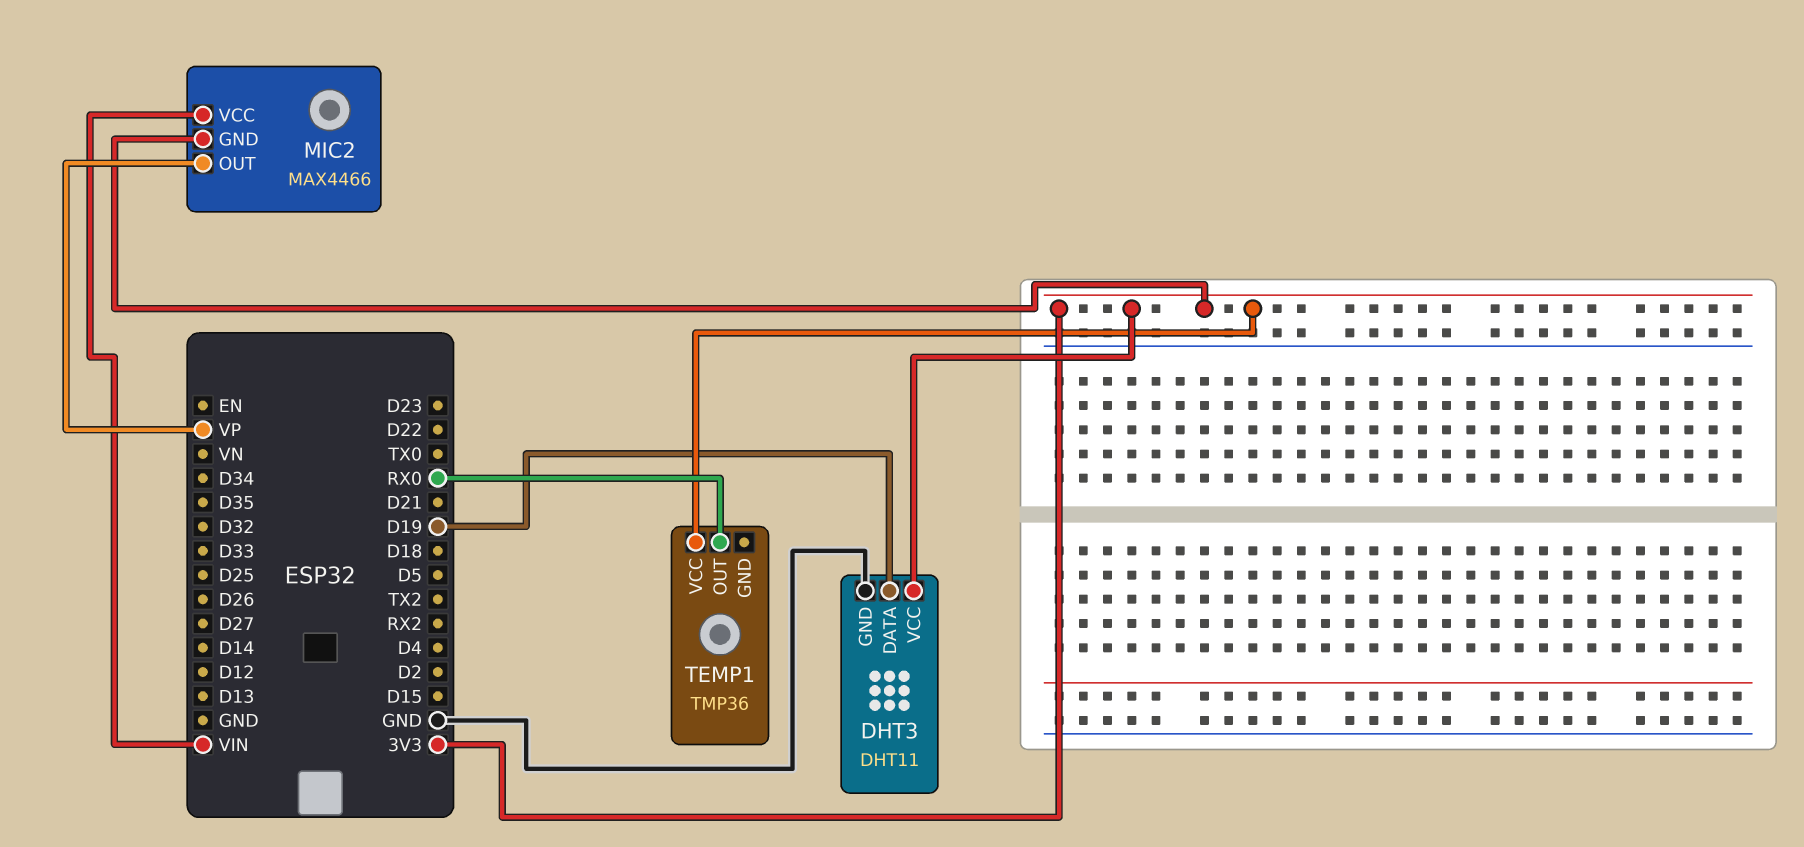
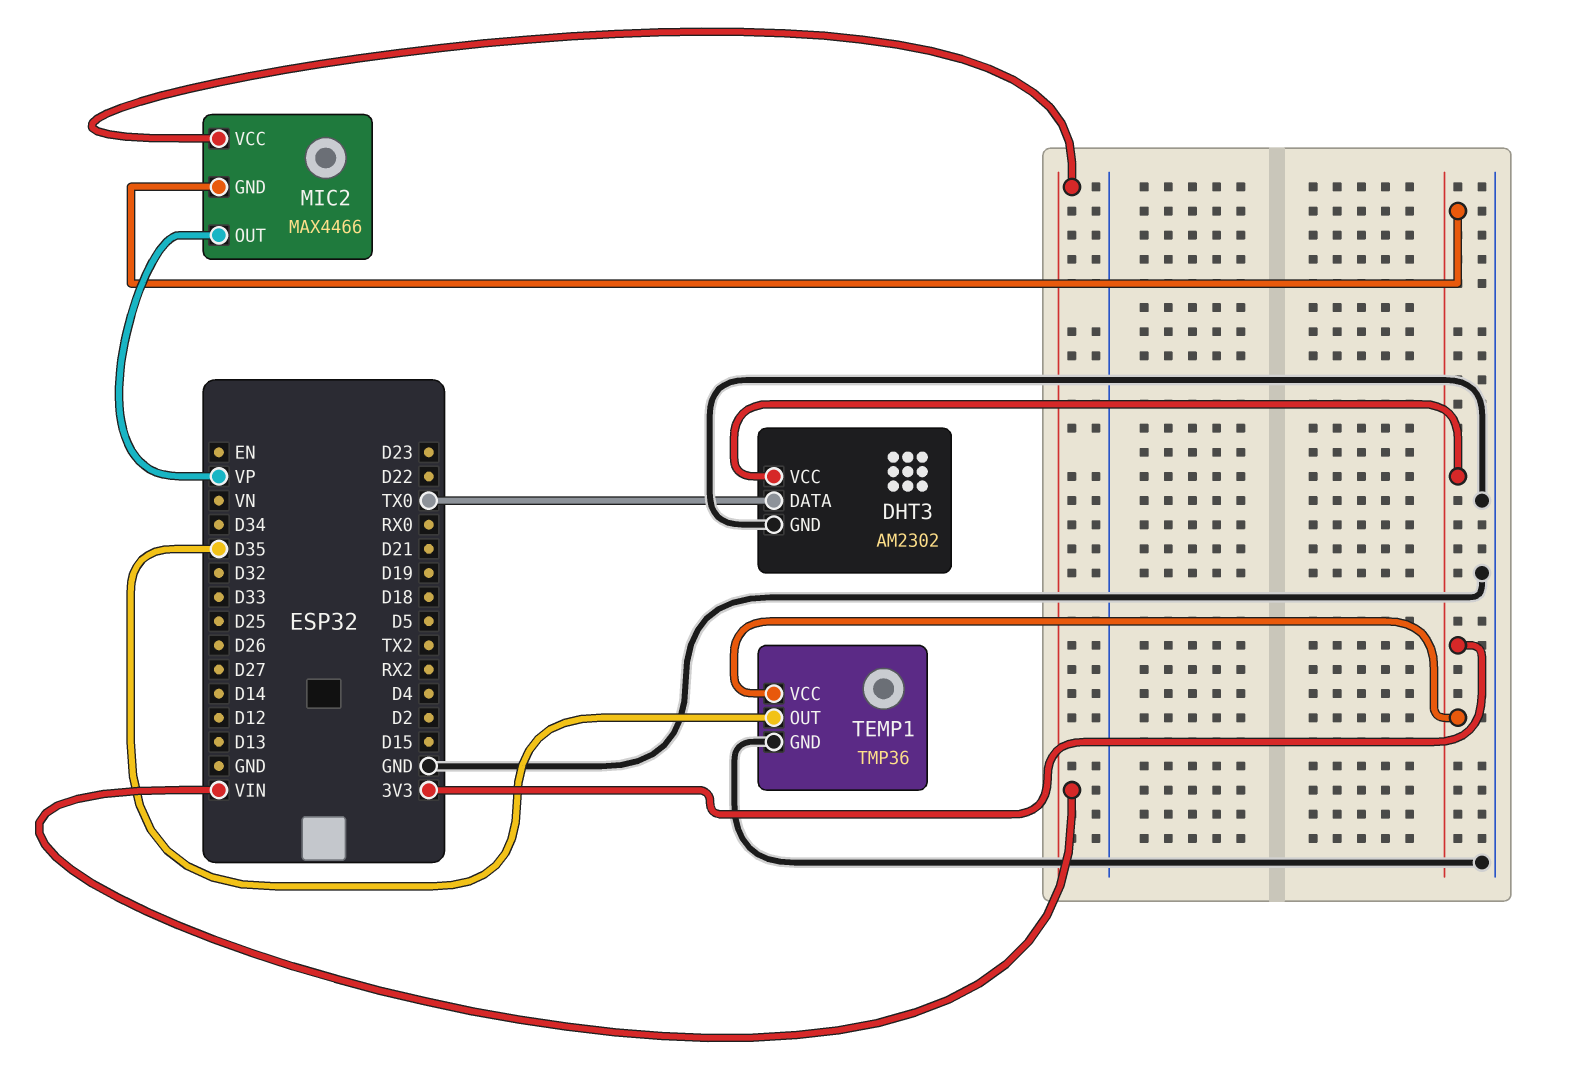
DHT3: DHT11 -> AM2302
DHT3 pin DATA: D19 -> TX0
TEMP1 pin GND: none -> GND
TEMP1 pin OUT: RX0 -> D35

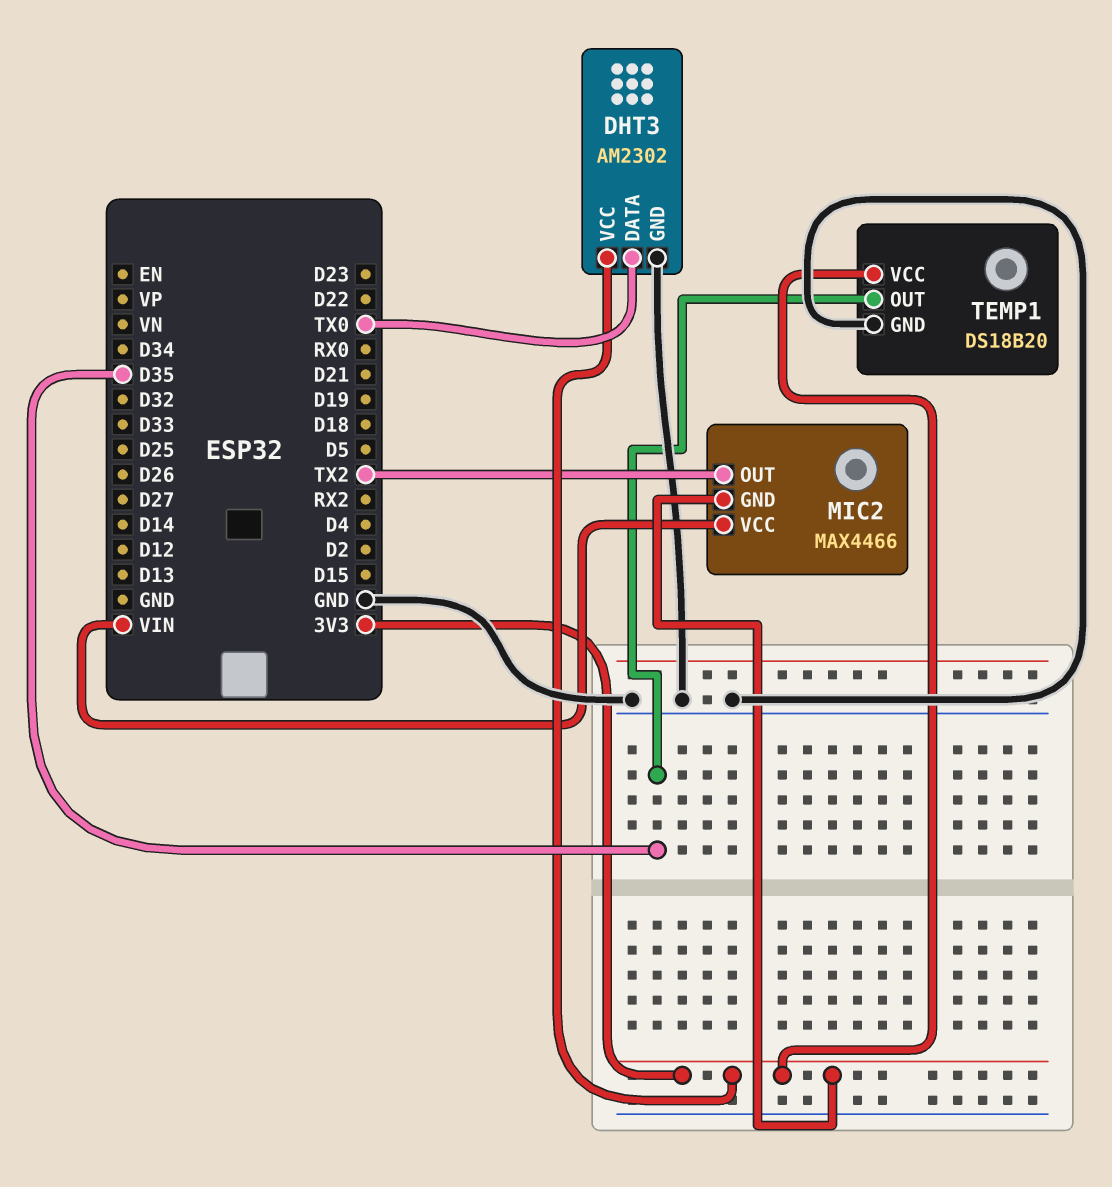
MIC2 pin OUT: VP -> TX2
TEMP1: TMP36 -> DS18B20

